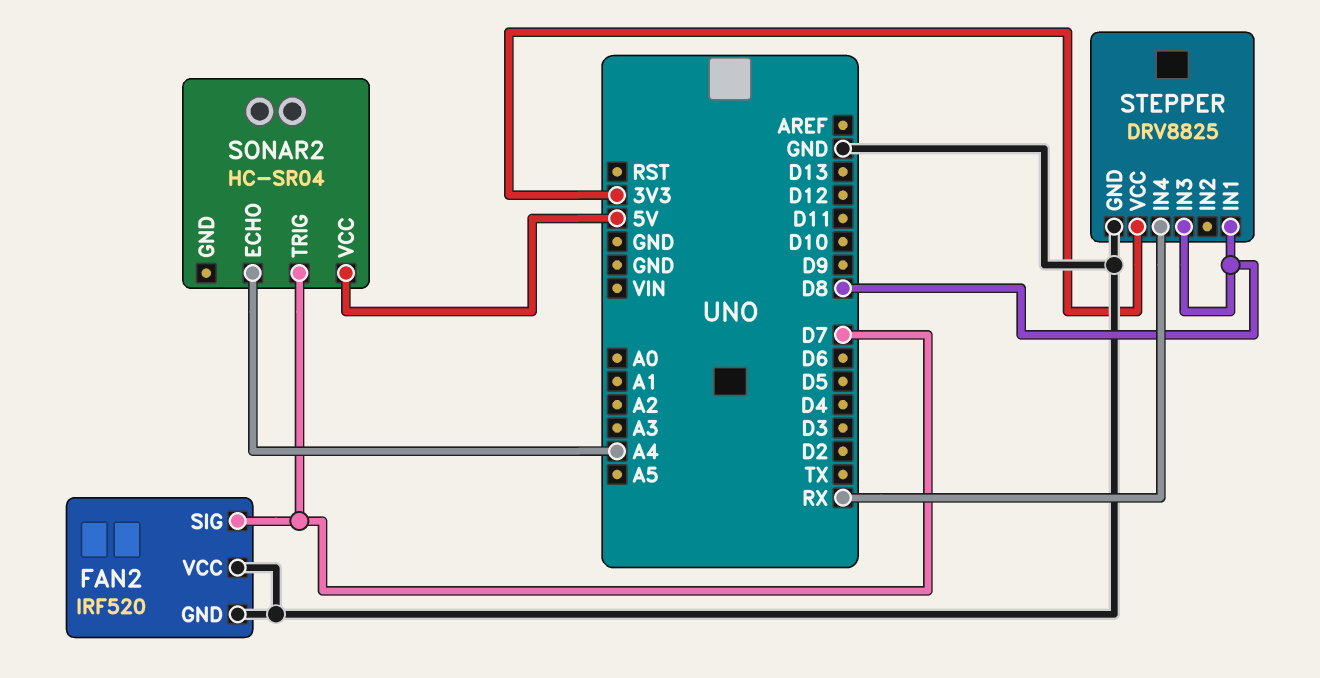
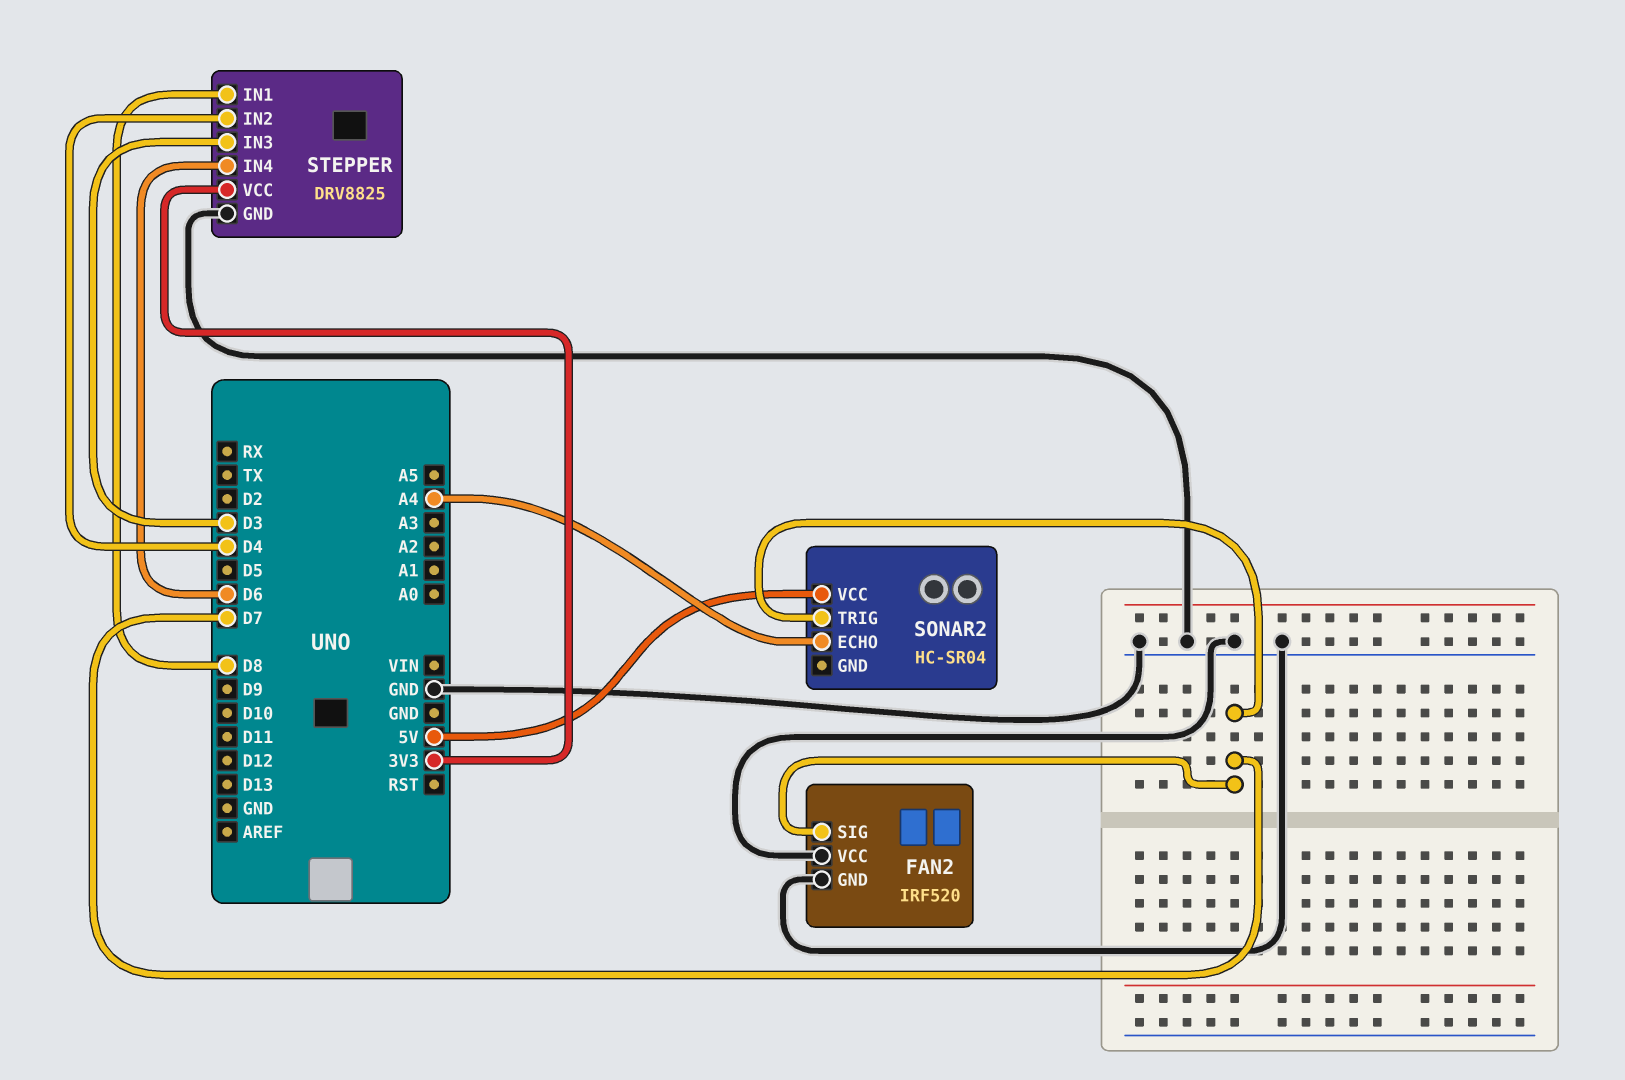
STEPPER pin IN2: none -> D4
STEPPER pin IN3: D8 -> D3
STEPPER pin IN4: RX -> D6

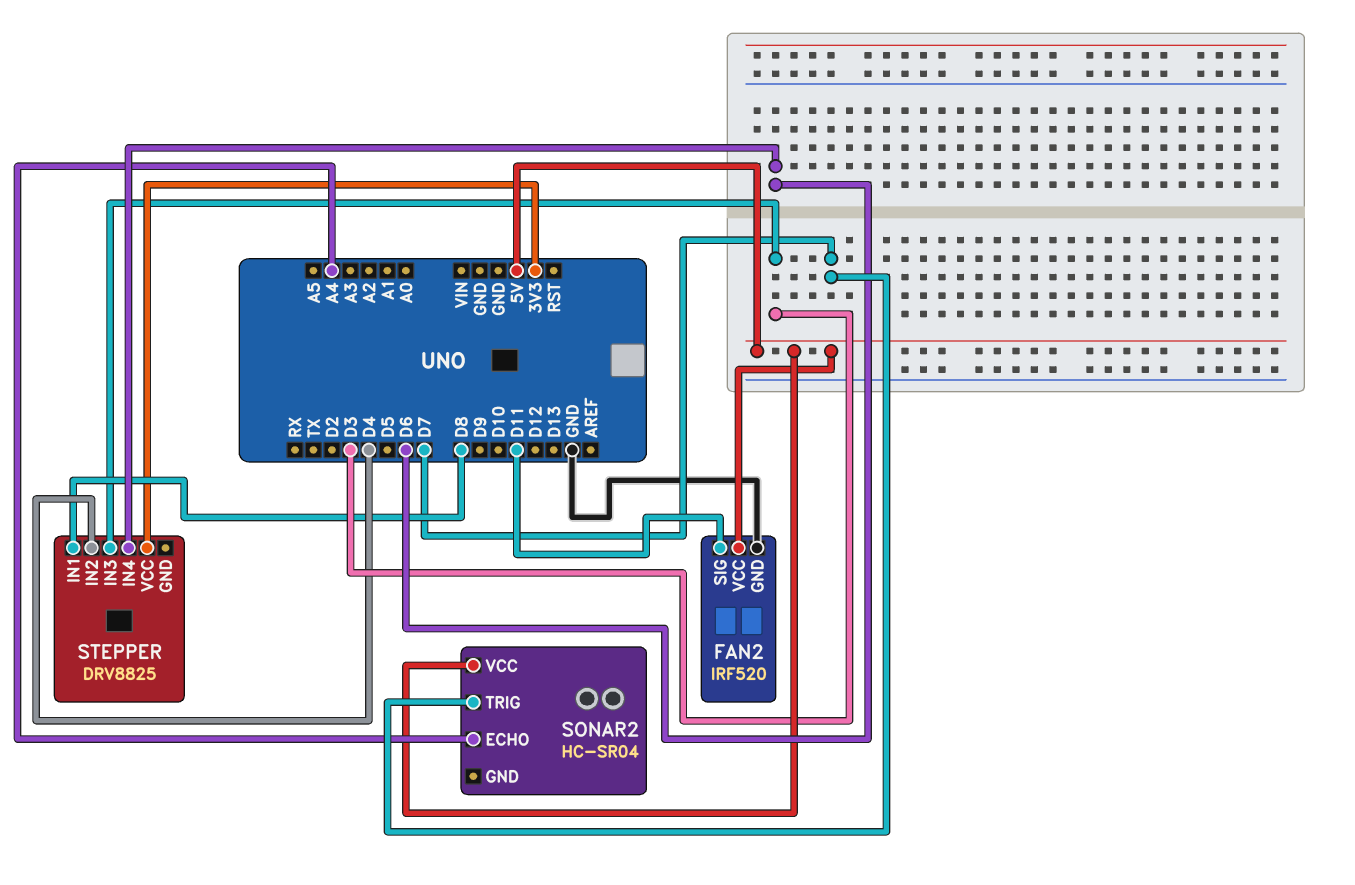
FAN2 pin SIG: D7 -> D11
FAN2 pin VCC: GND -> 5V
STEPPER pin GND: GND -> none

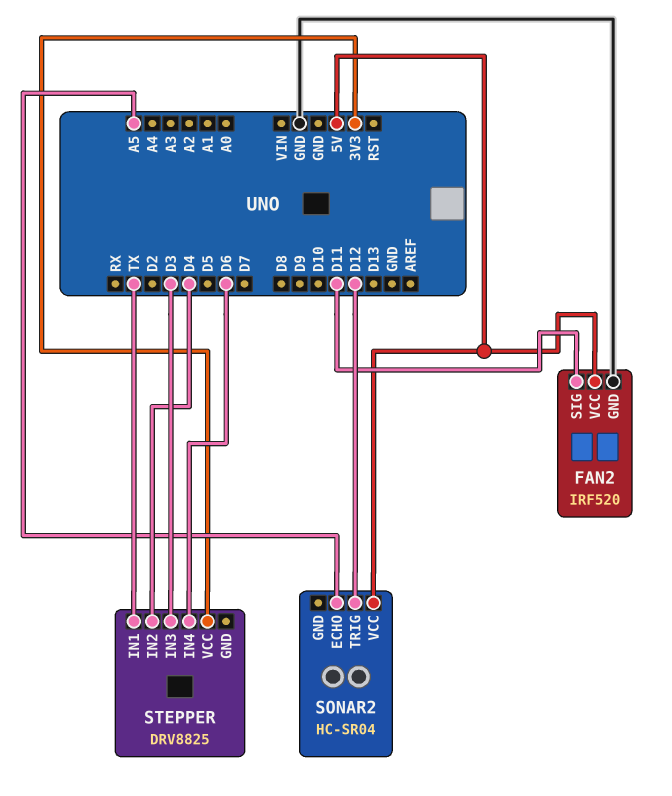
SONAR2 pin ECHO: A4 -> A5
SONAR2 pin TRIG: D7 -> D12
STEPPER pin IN1: D8 -> TX

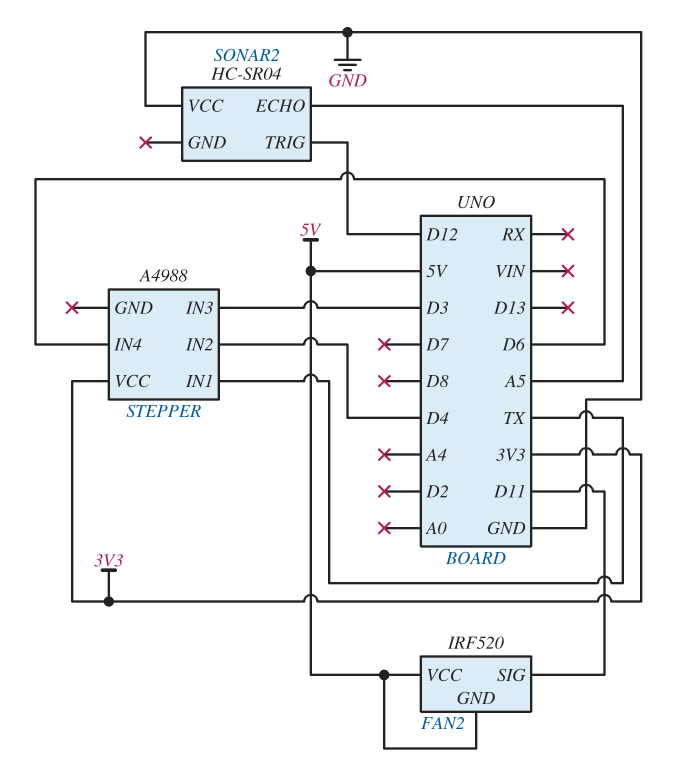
FAN2 pin GND: GND -> 5V
SONAR2 pin VCC: 5V -> GND
STEPPER: DRV8825 -> A4988

